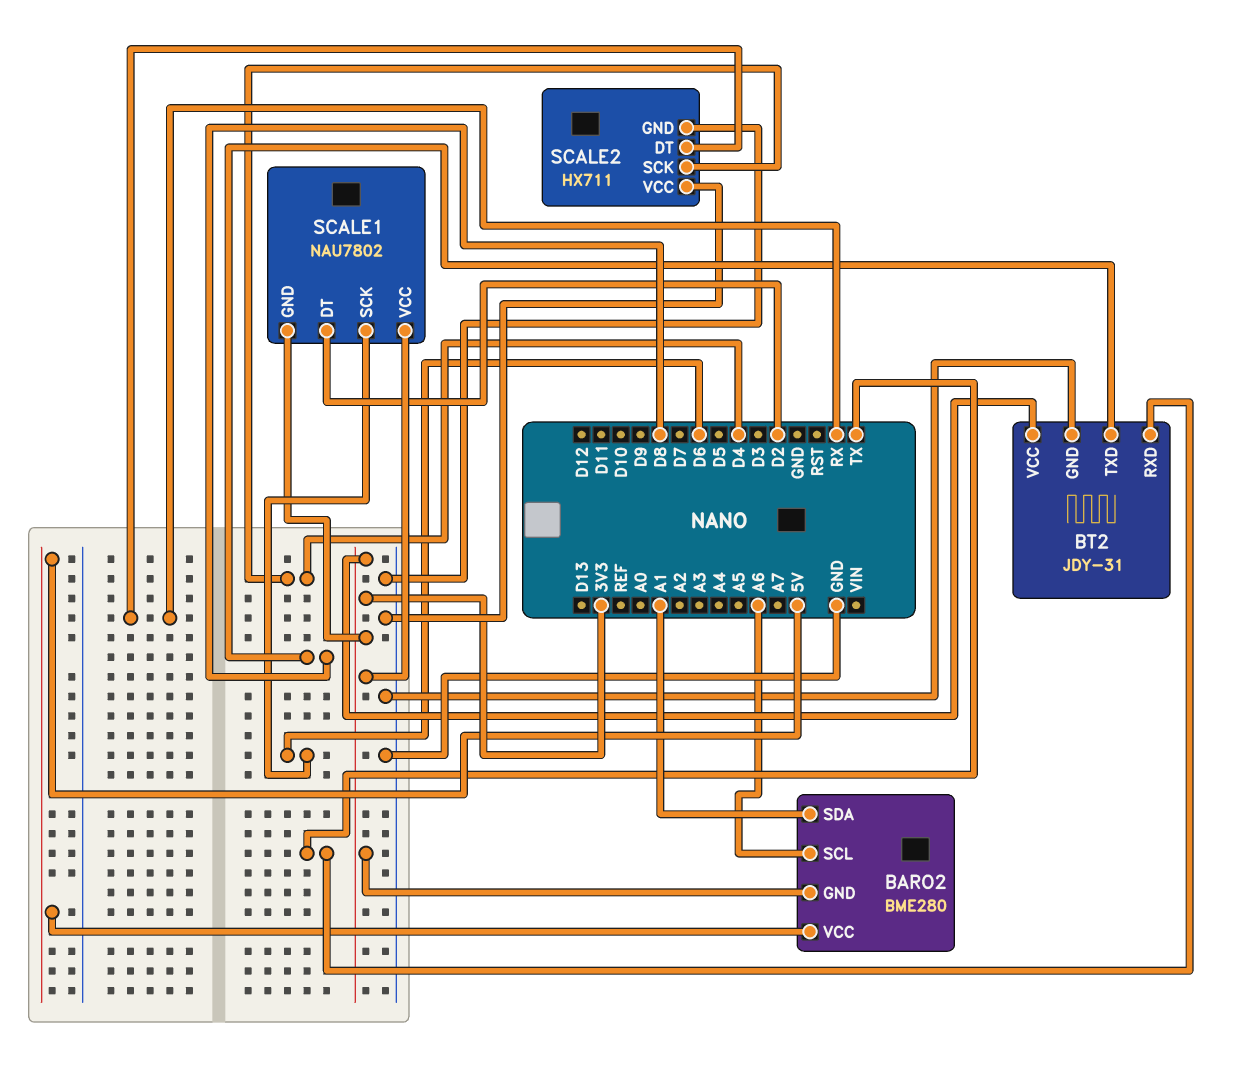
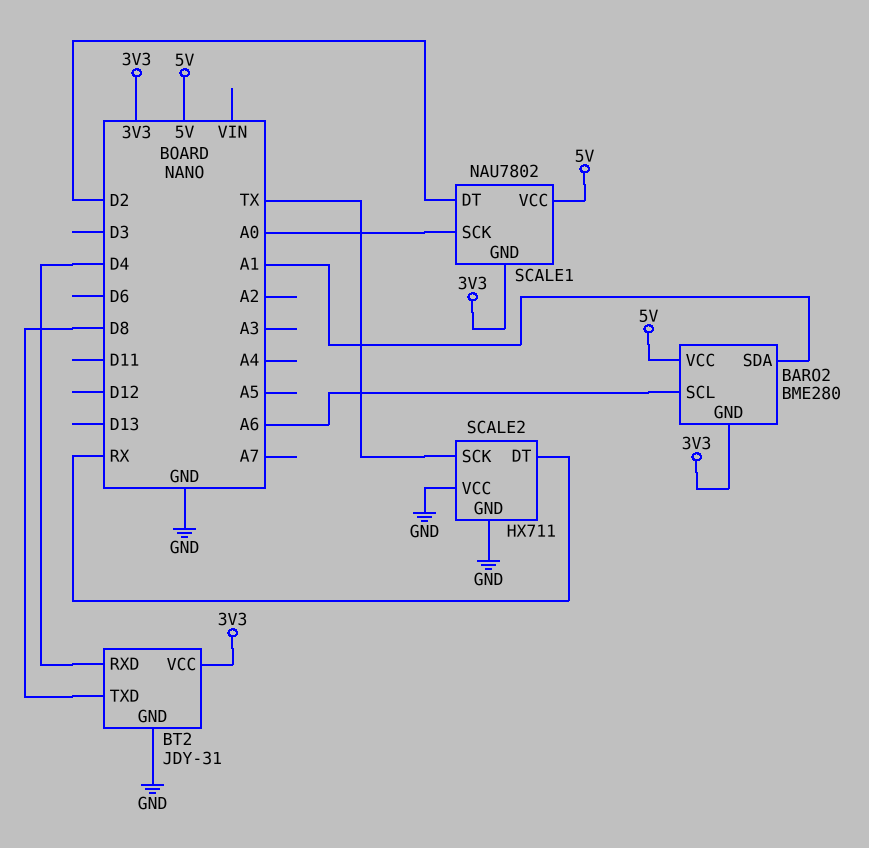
BT2 pin RXD: TX -> D4
SCALE1 pin SCK: D6 -> A0
SCALE1 pin VCC: 3V3 -> 5V
SCALE2 pin SCK: D4 -> TX

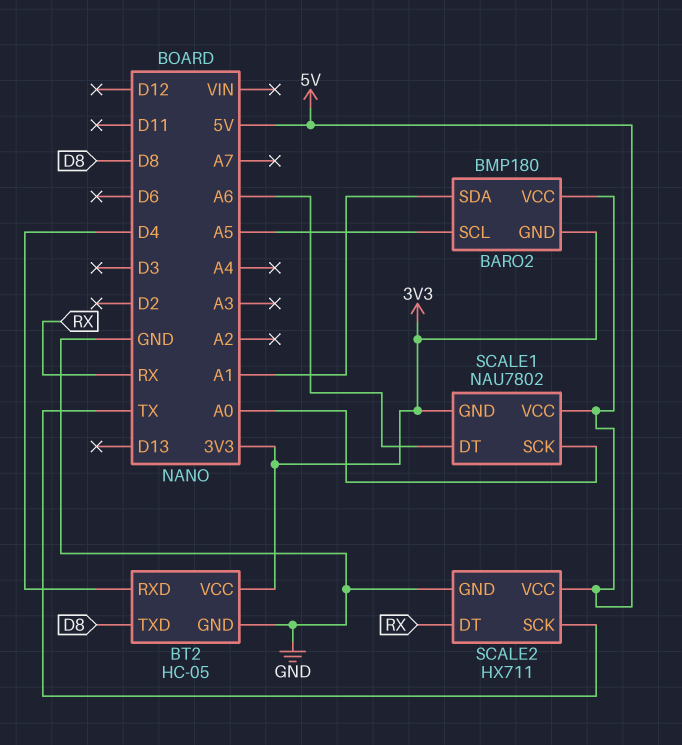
BARO2: BME280 -> BMP180
BARO2 pin SCL: A6 -> A5
BT2: JDY-31 -> HC-05
SCALE1 pin DT: D2 -> A6
SCALE2 pin VCC: GND -> 5V

